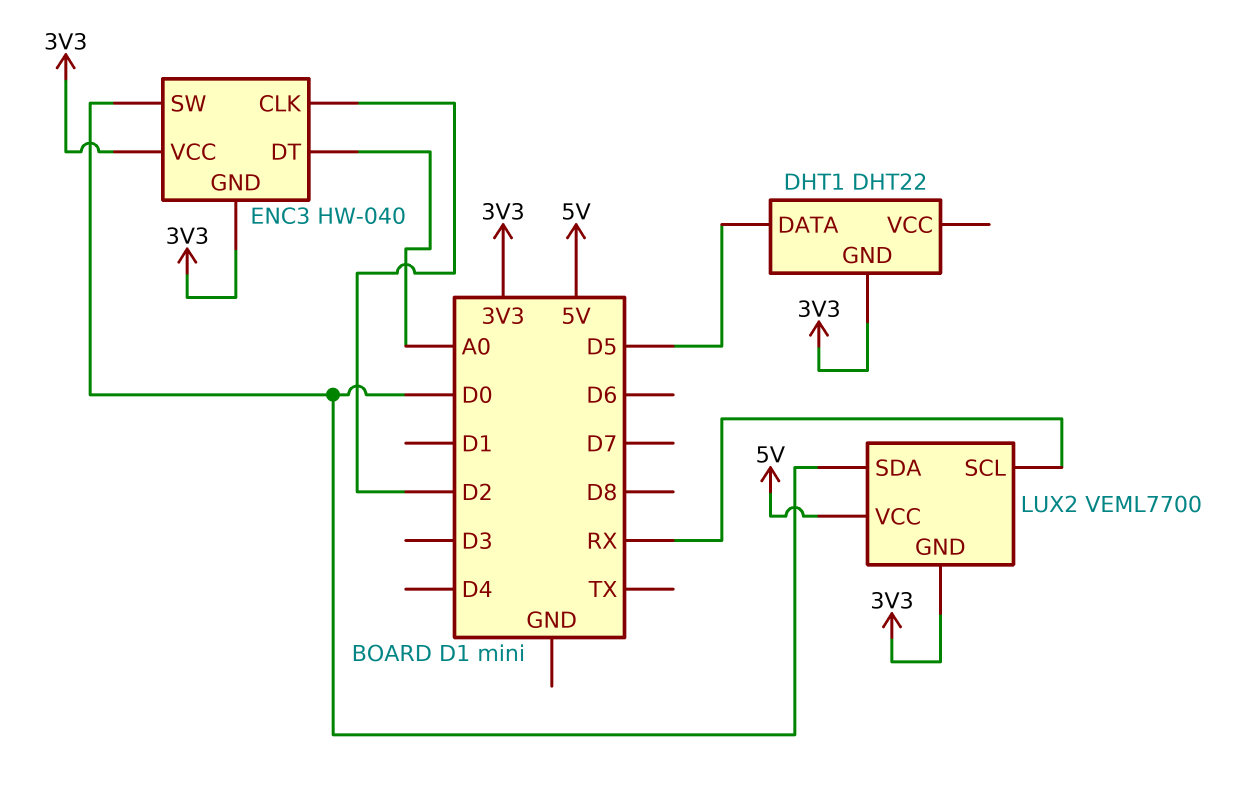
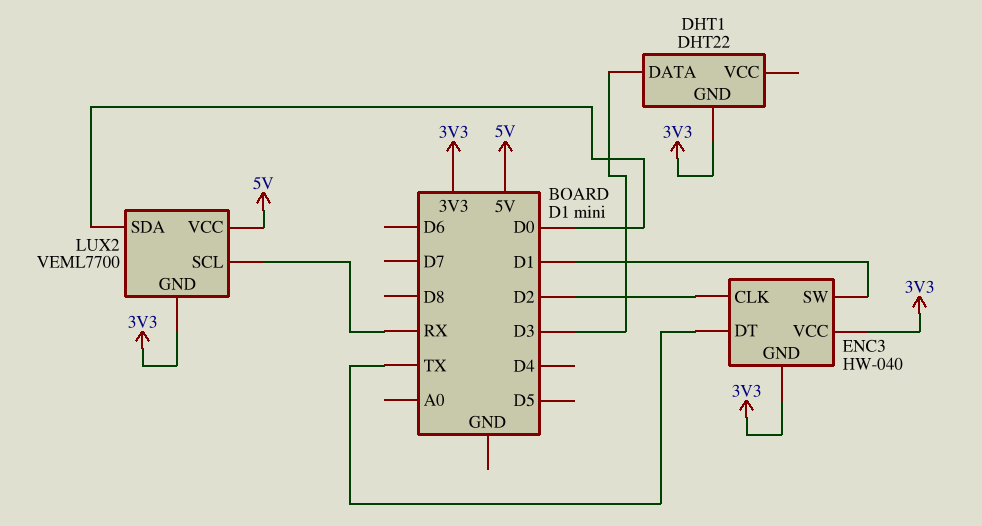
DHT1 pin DATA: D5 -> D3
ENC3 pin DT: A0 -> TX
ENC3 pin SW: D0 -> D1

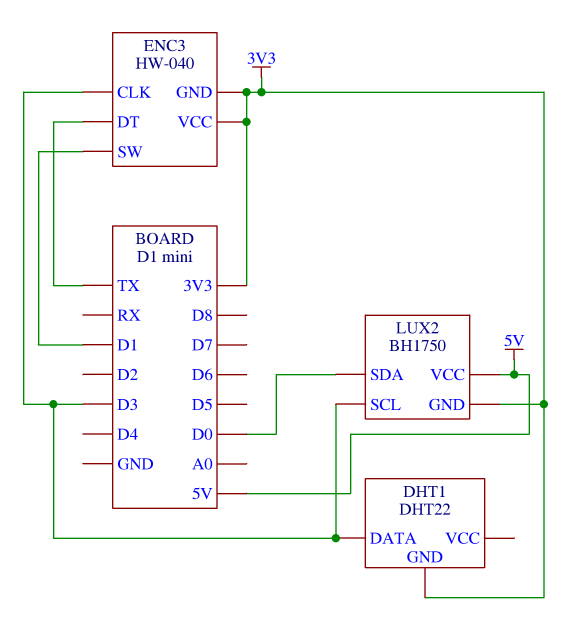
ENC3 pin CLK: D2 -> D3
LUX2: VEML7700 -> BH1750
LUX2 pin SCL: RX -> D3

